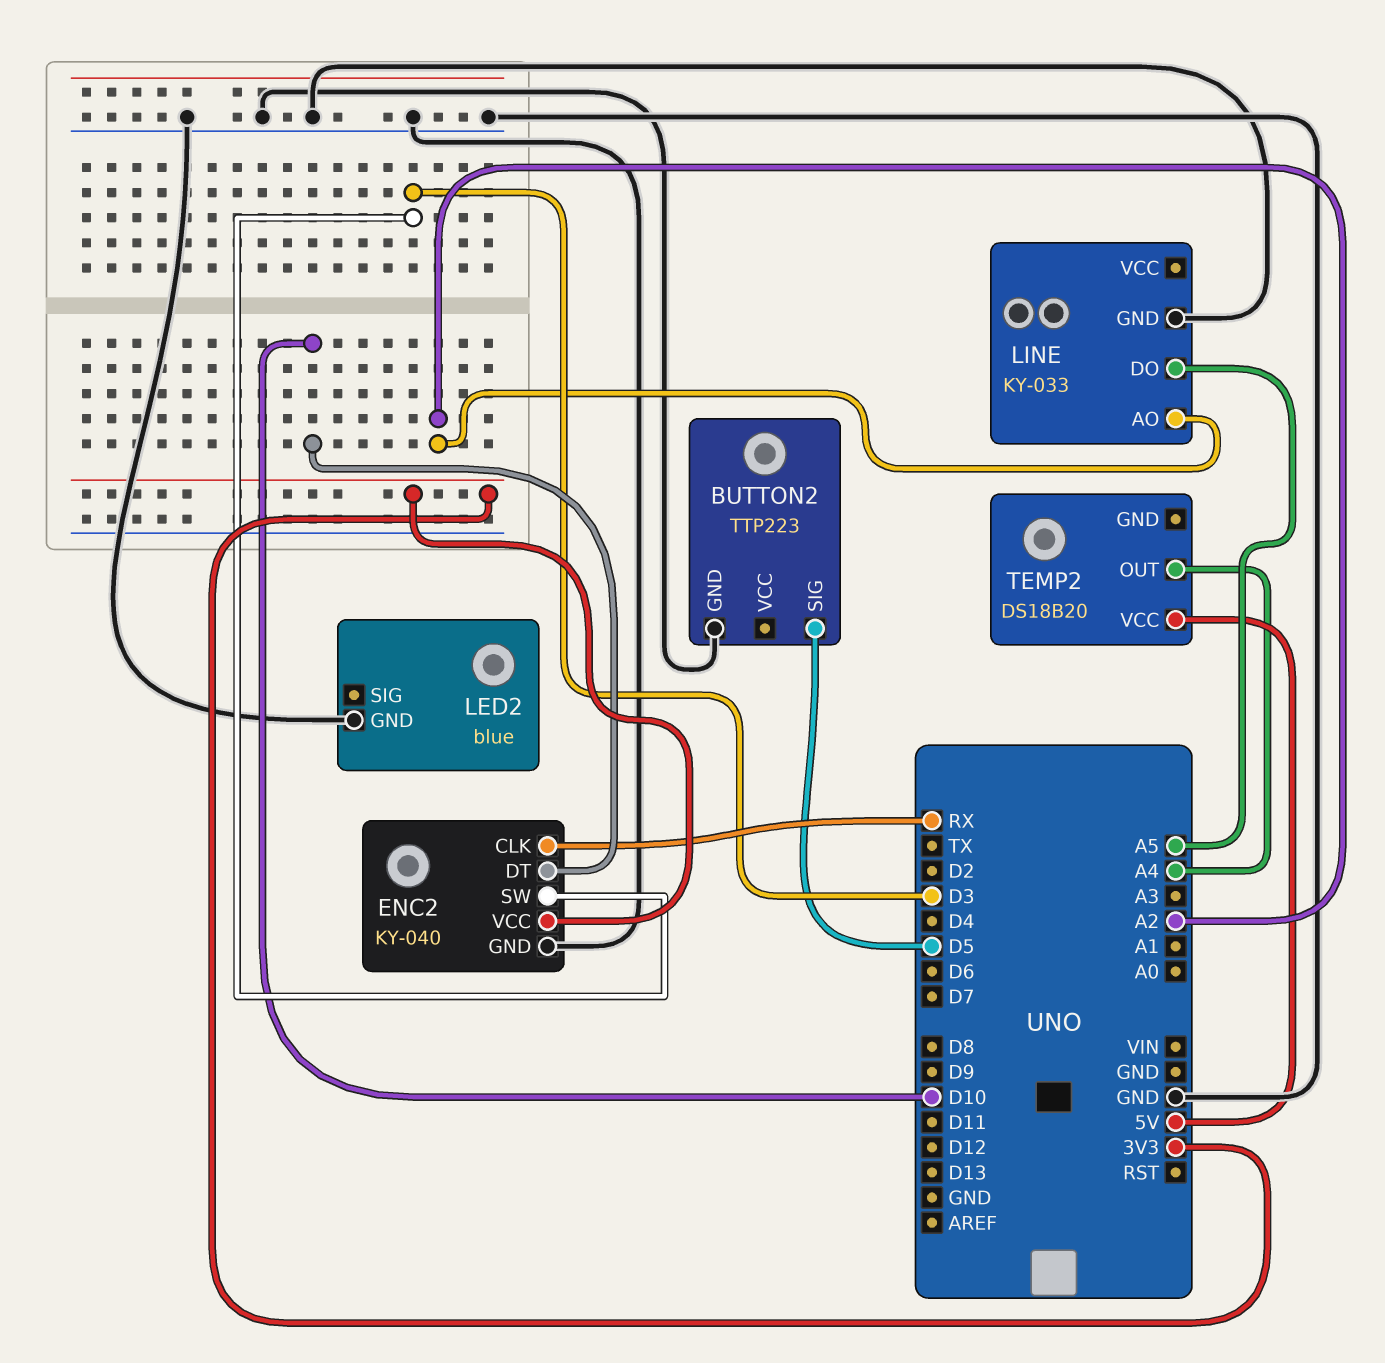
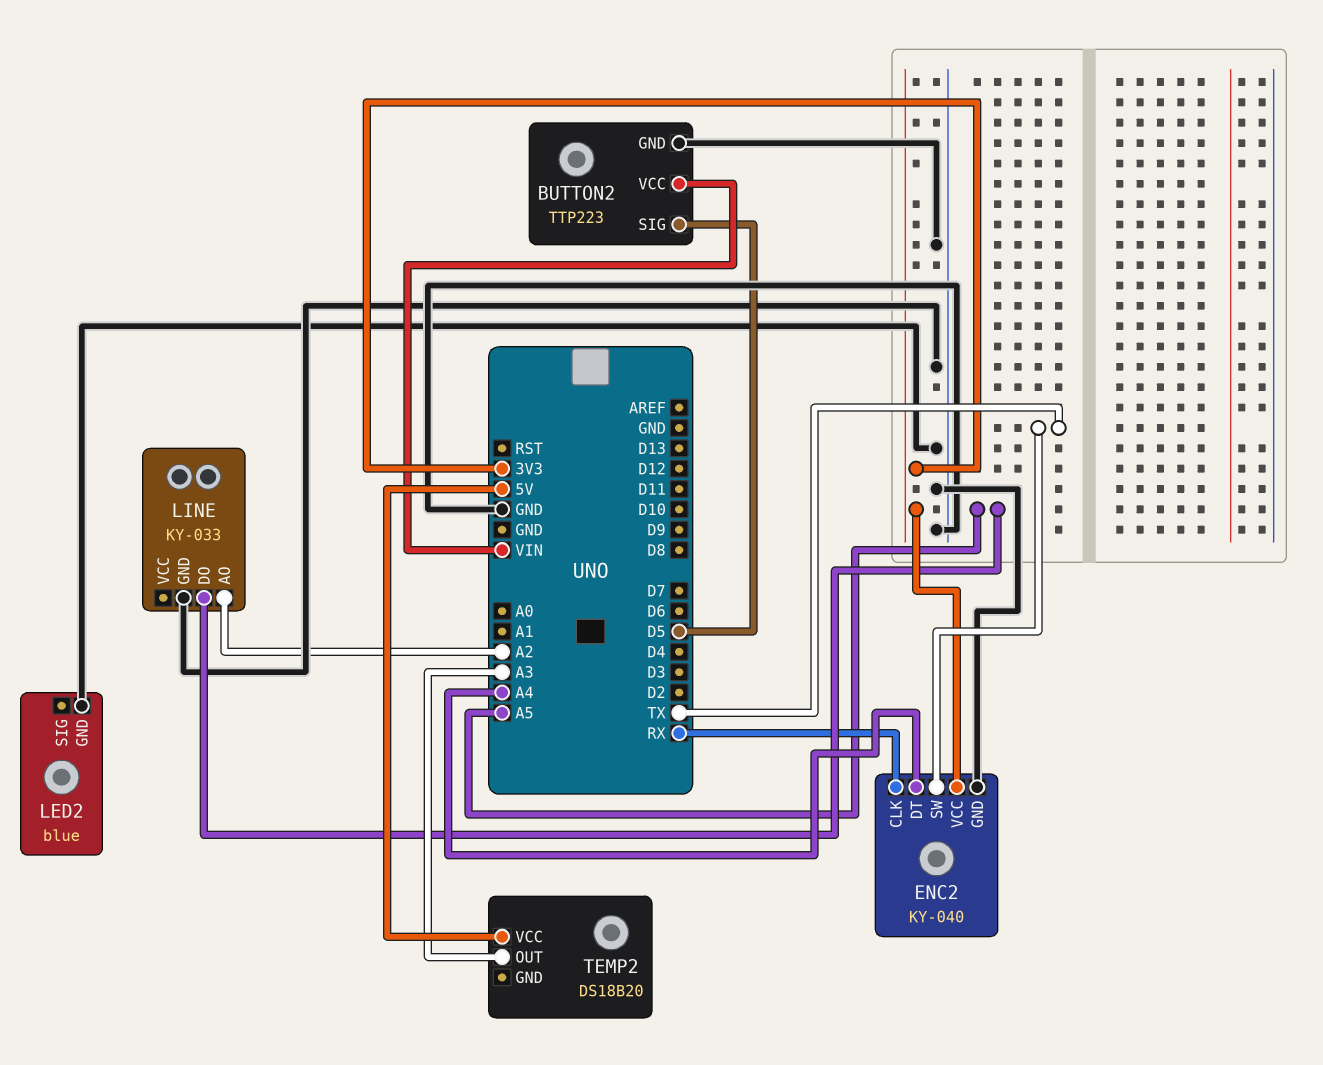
BUTTON2 pin VCC: none -> VIN
ENC2 pin DT: D10 -> A4
ENC2 pin SW: D3 -> TX
TEMP2 pin OUT: A4 -> A3

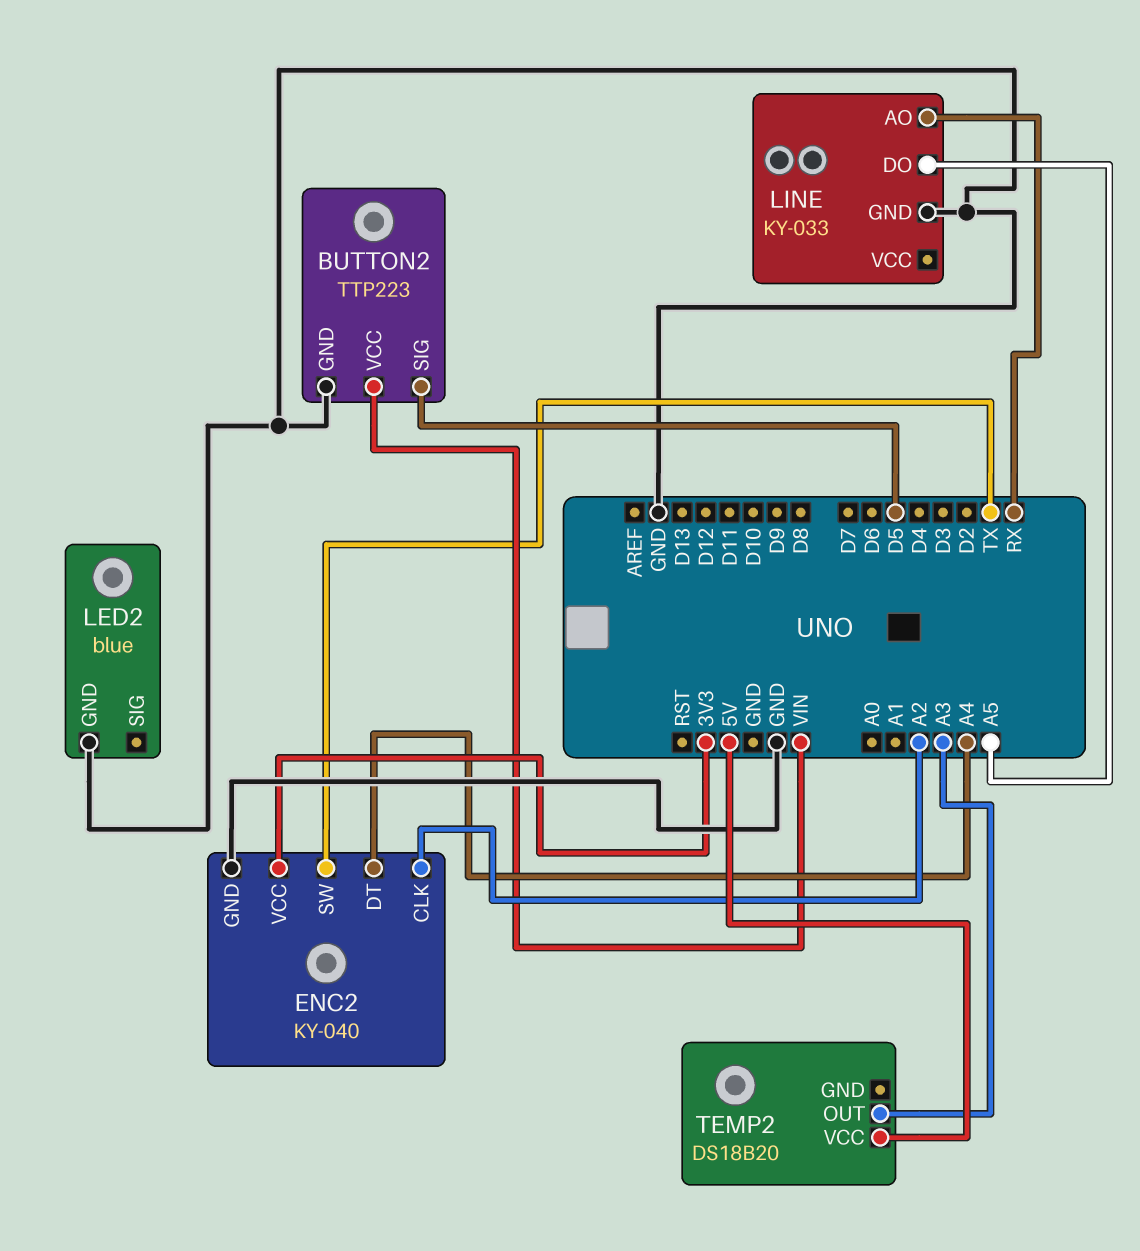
ENC2 pin CLK: RX -> A2
LINE pin AO: A2 -> RX

